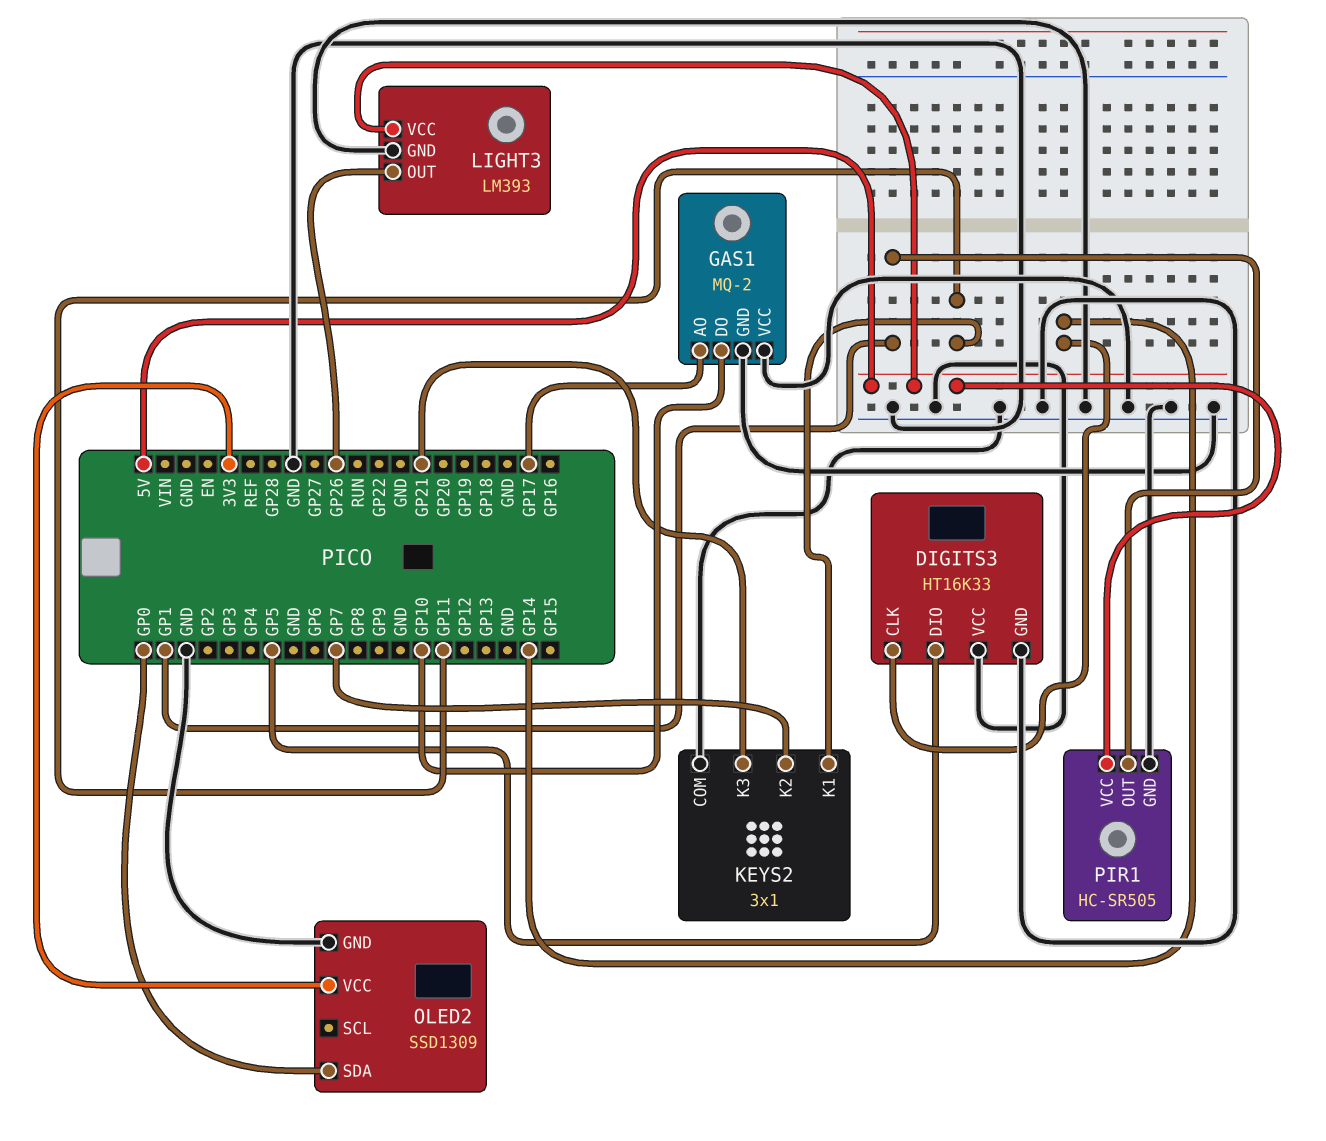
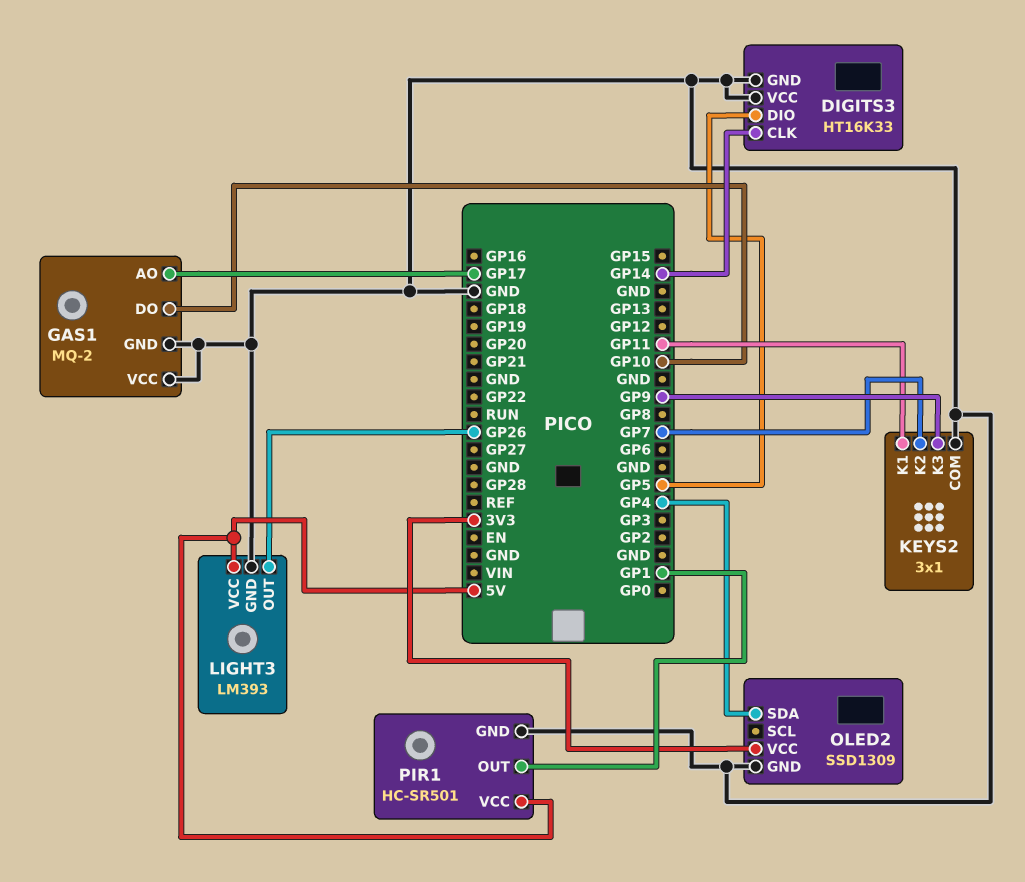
KEYS2 pin K3: GP21 -> GP9
OLED2 pin SDA: GP0 -> GP4
PIR1: HC-SR505 -> HC-SR501

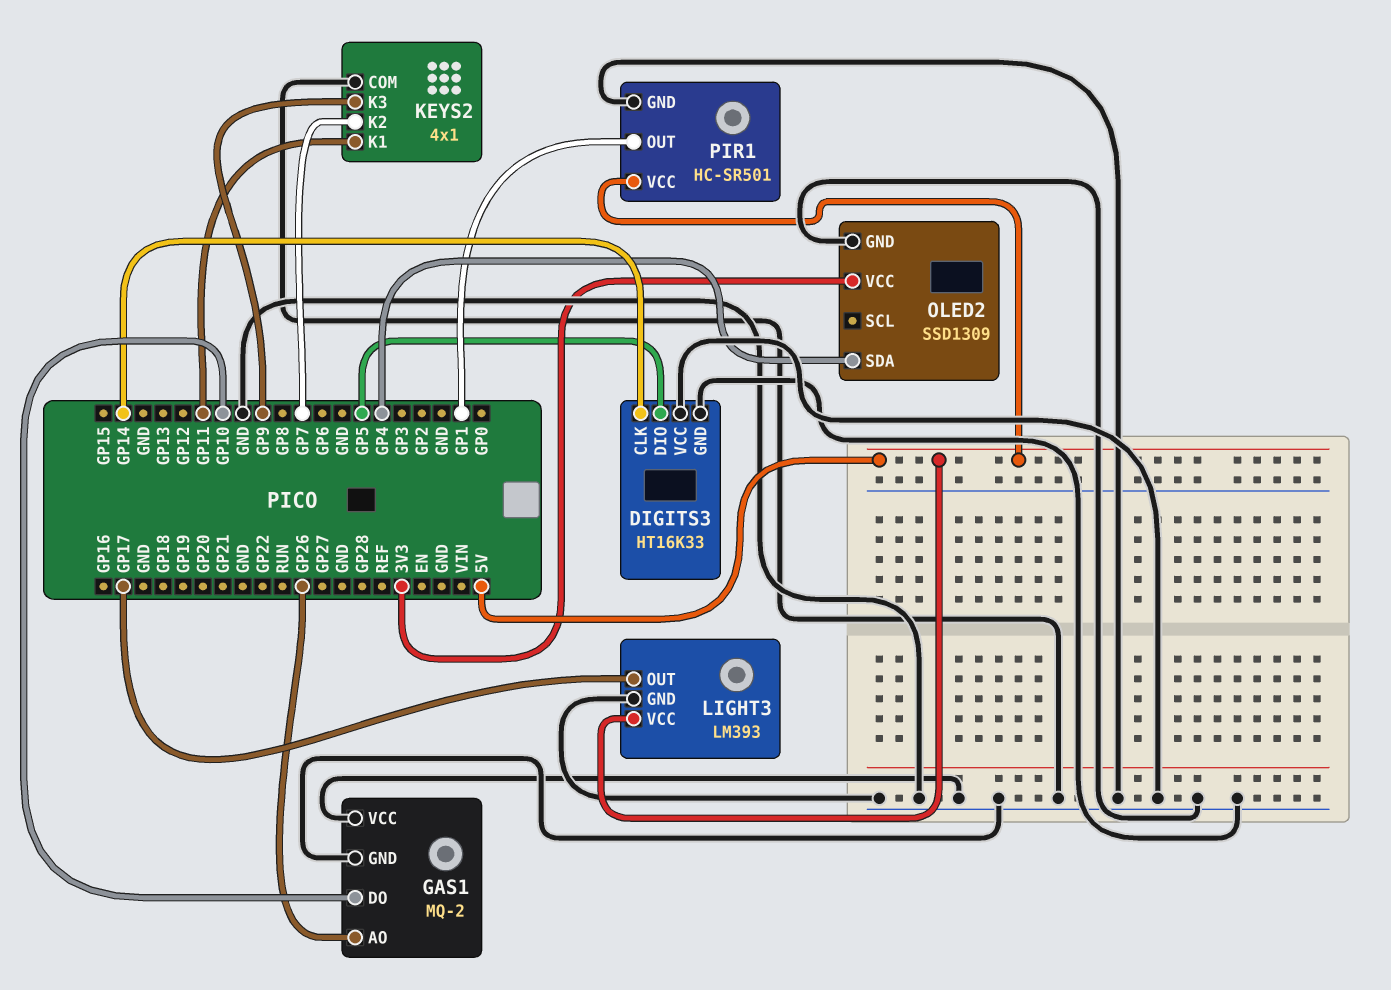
GAS1 pin AO: GP17 -> GP26
KEYS2: 3x1 -> 4x1
LIGHT3 pin OUT: GP26 -> GP17

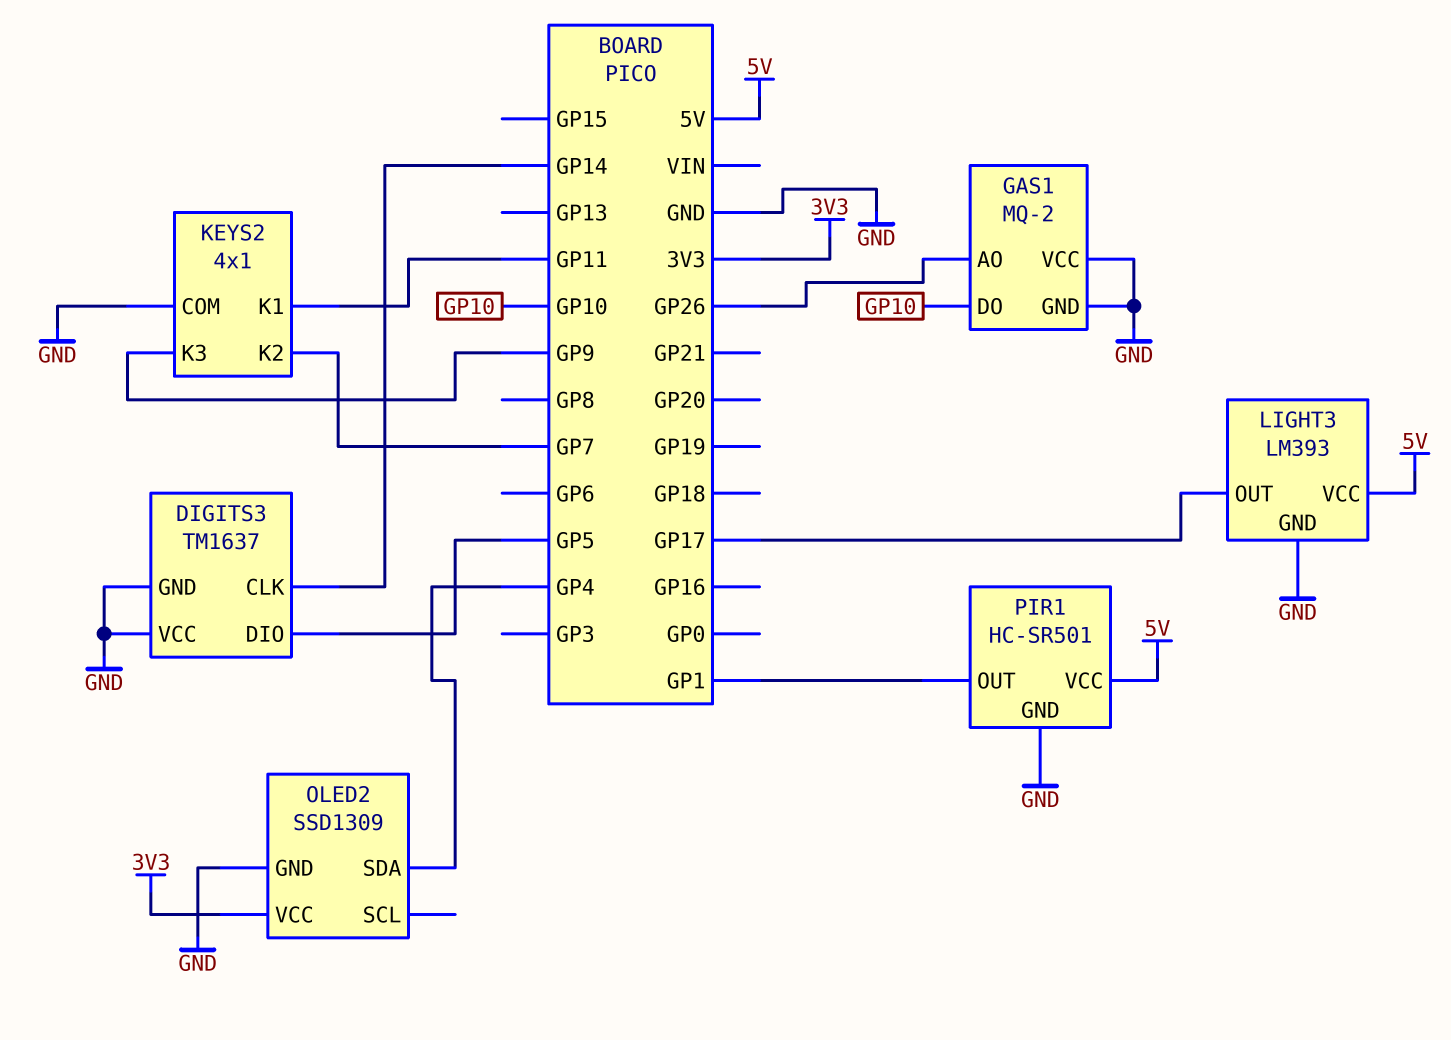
DIGITS3: HT16K33 -> TM1637

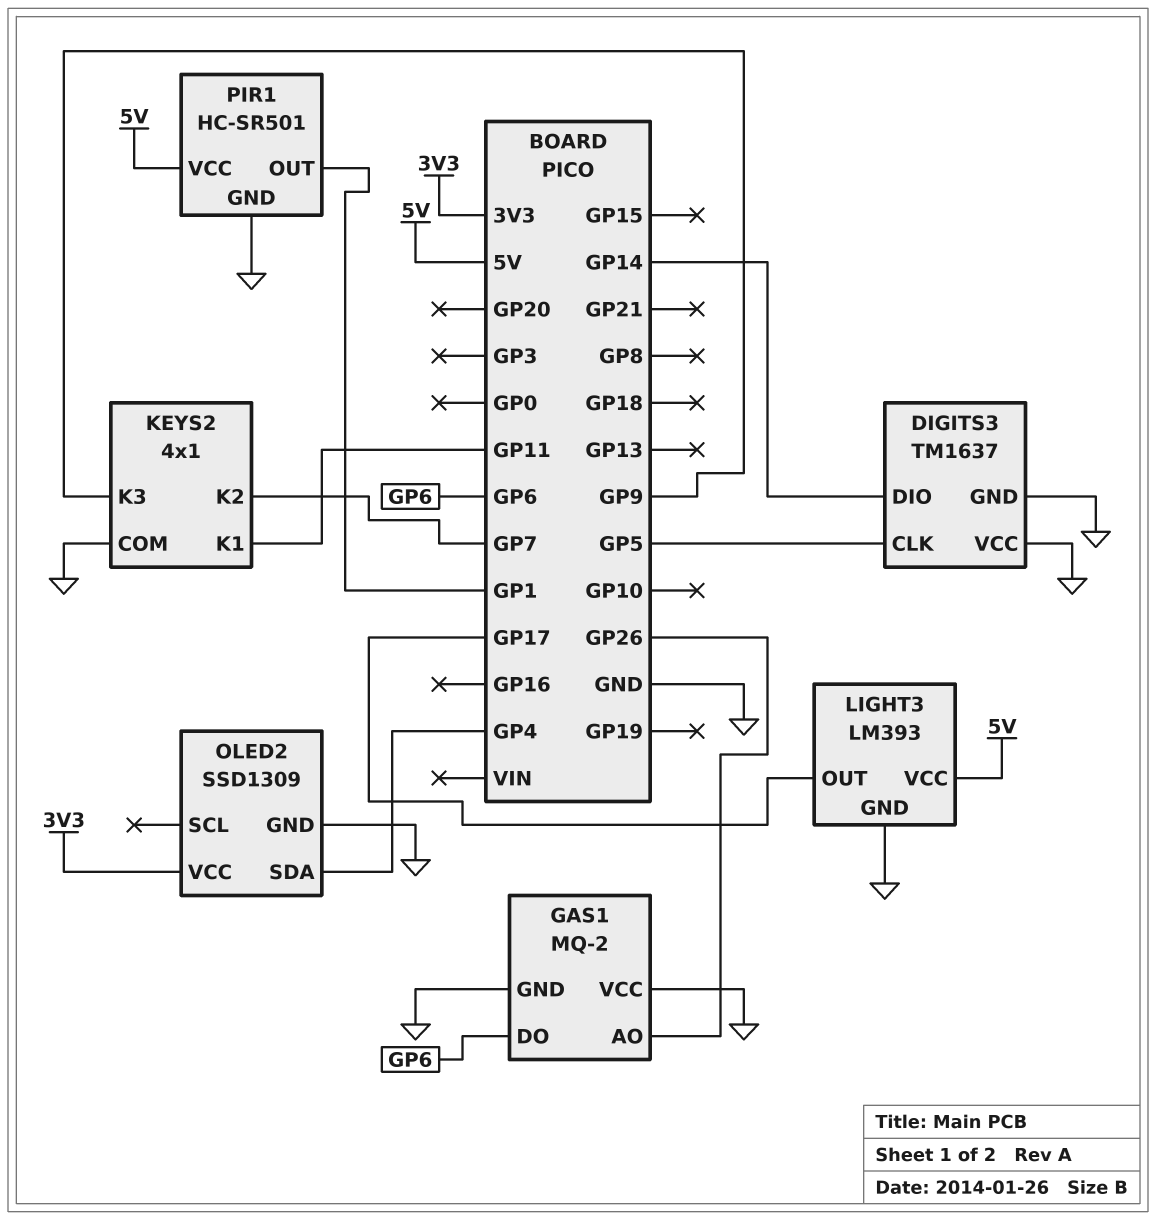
DIGITS3 pin CLK: GP14 -> GP5
DIGITS3 pin DIO: GP5 -> GP14
GAS1 pin DO: GP10 -> GP6

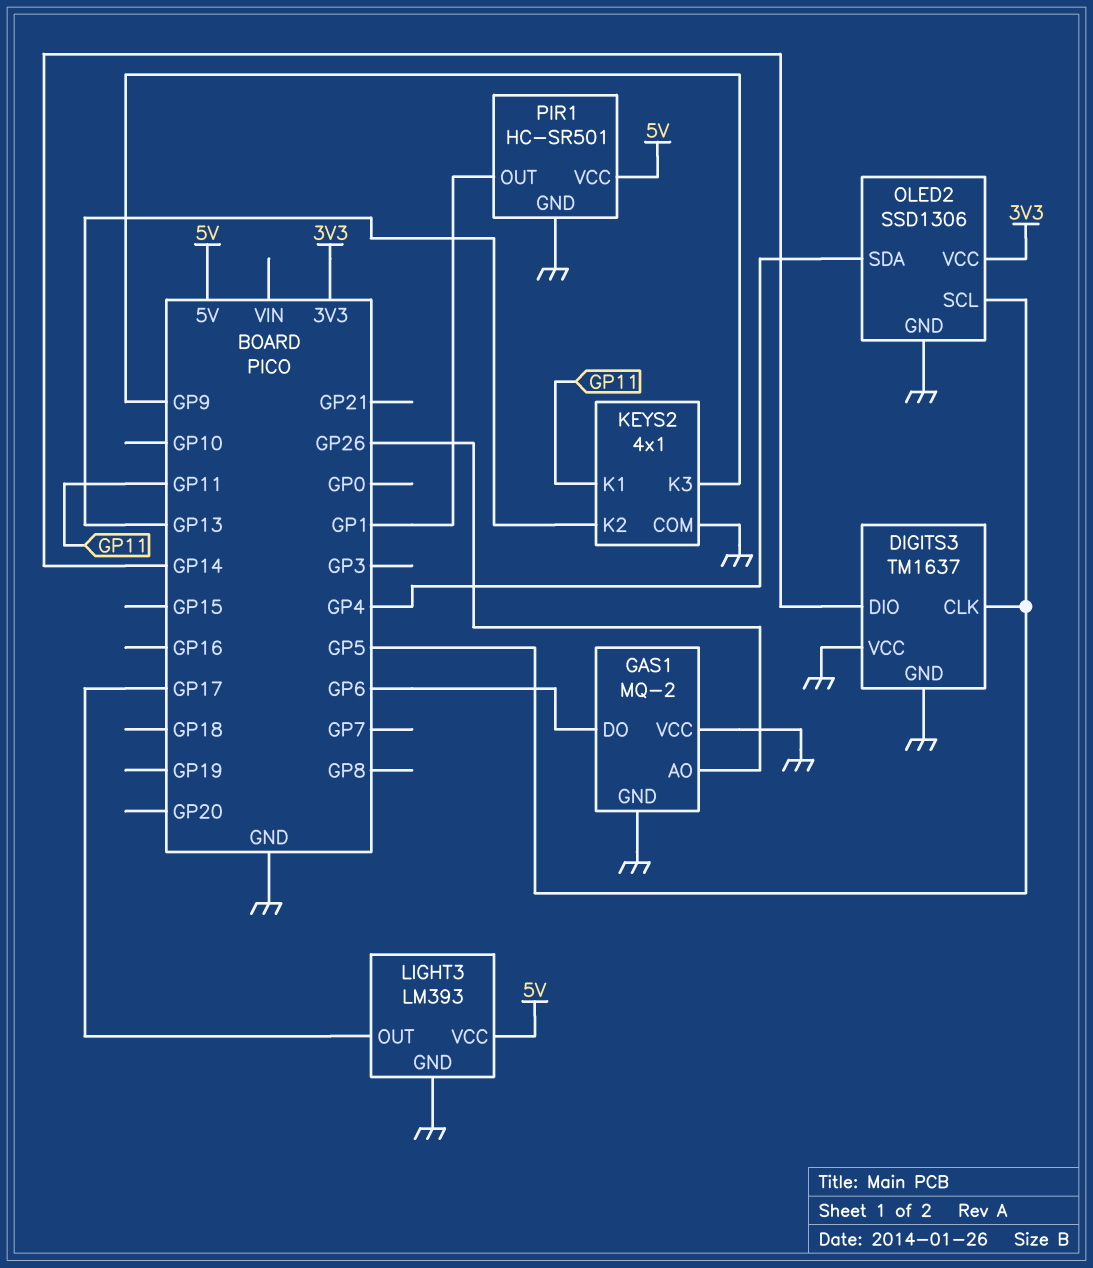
KEYS2 pin K2: GP7 -> GP13
OLED2: SSD1309 -> SSD1306
OLED2 pin SCL: none -> GP5

